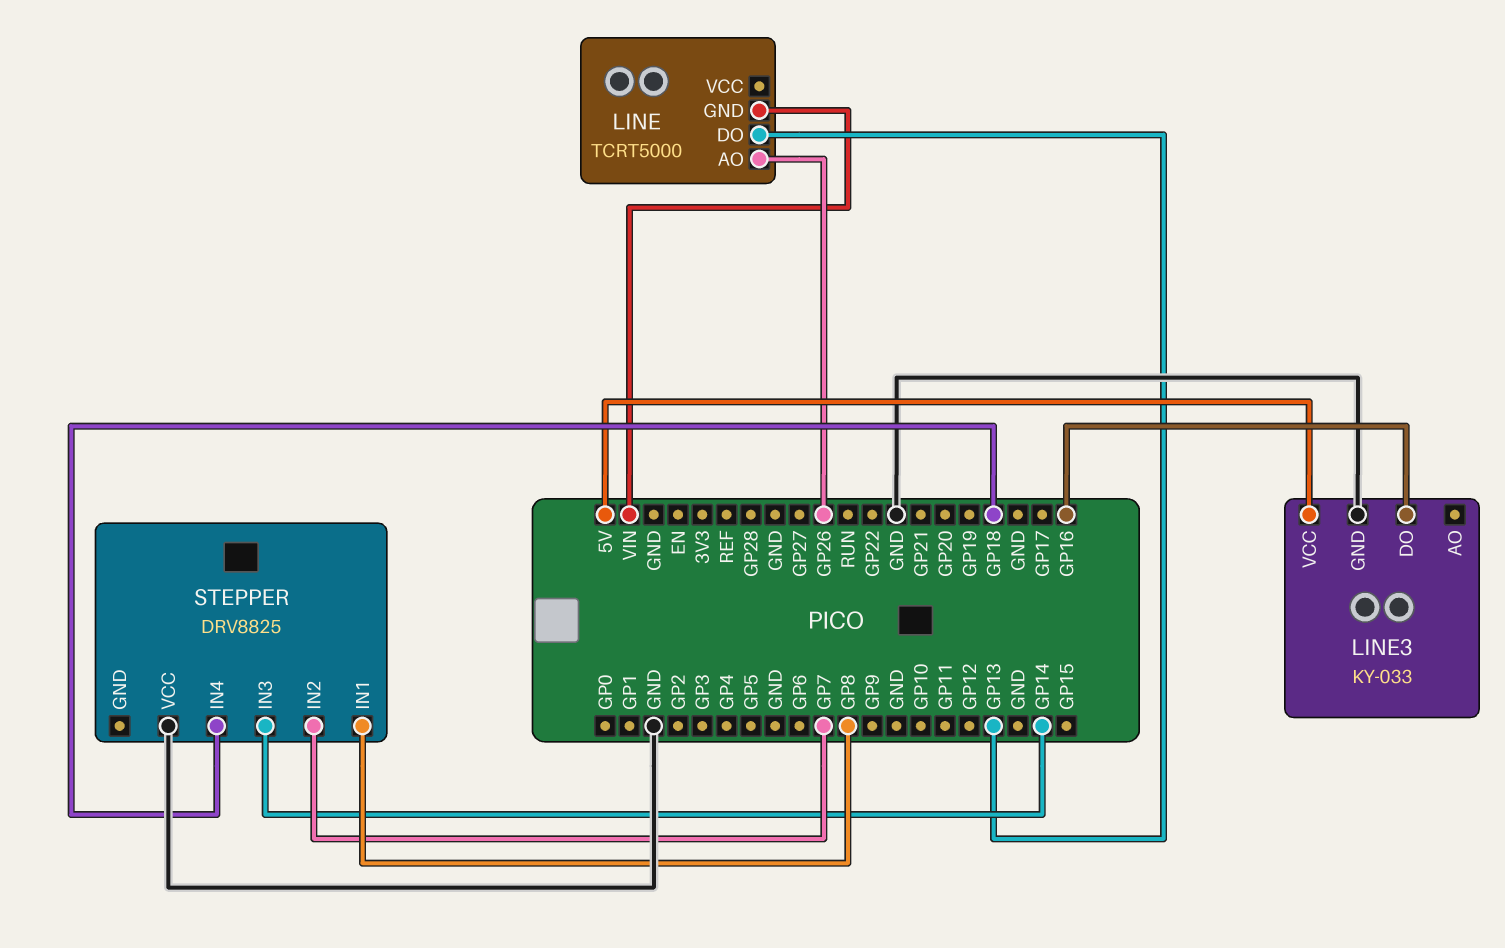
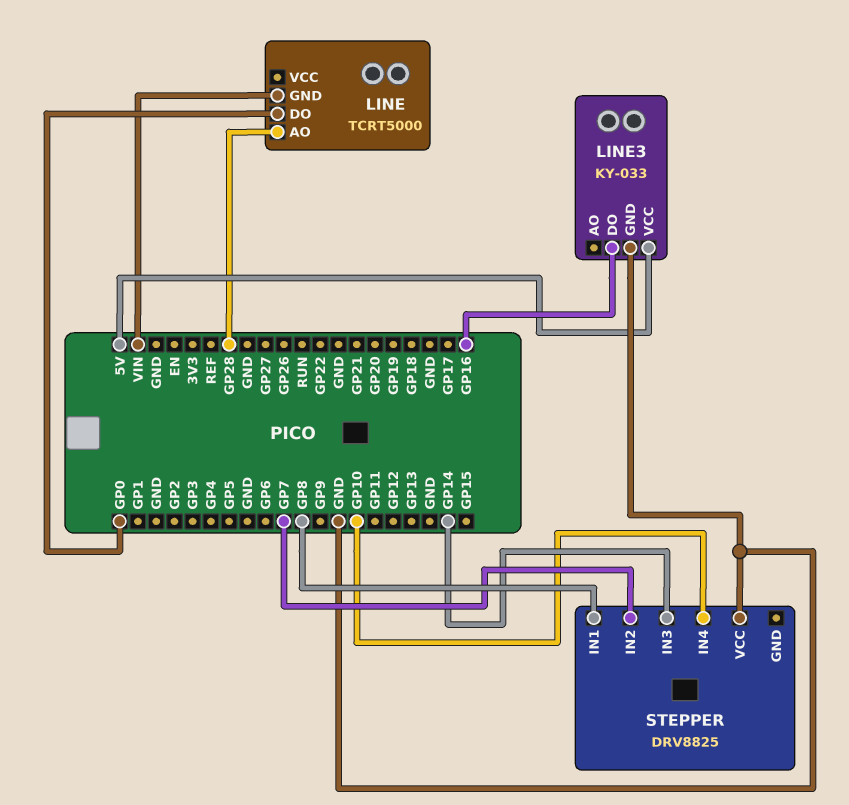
LINE pin AO: GP26 -> GP28
LINE pin DO: GP13 -> GP0
STEPPER pin IN4: GP18 -> GP10

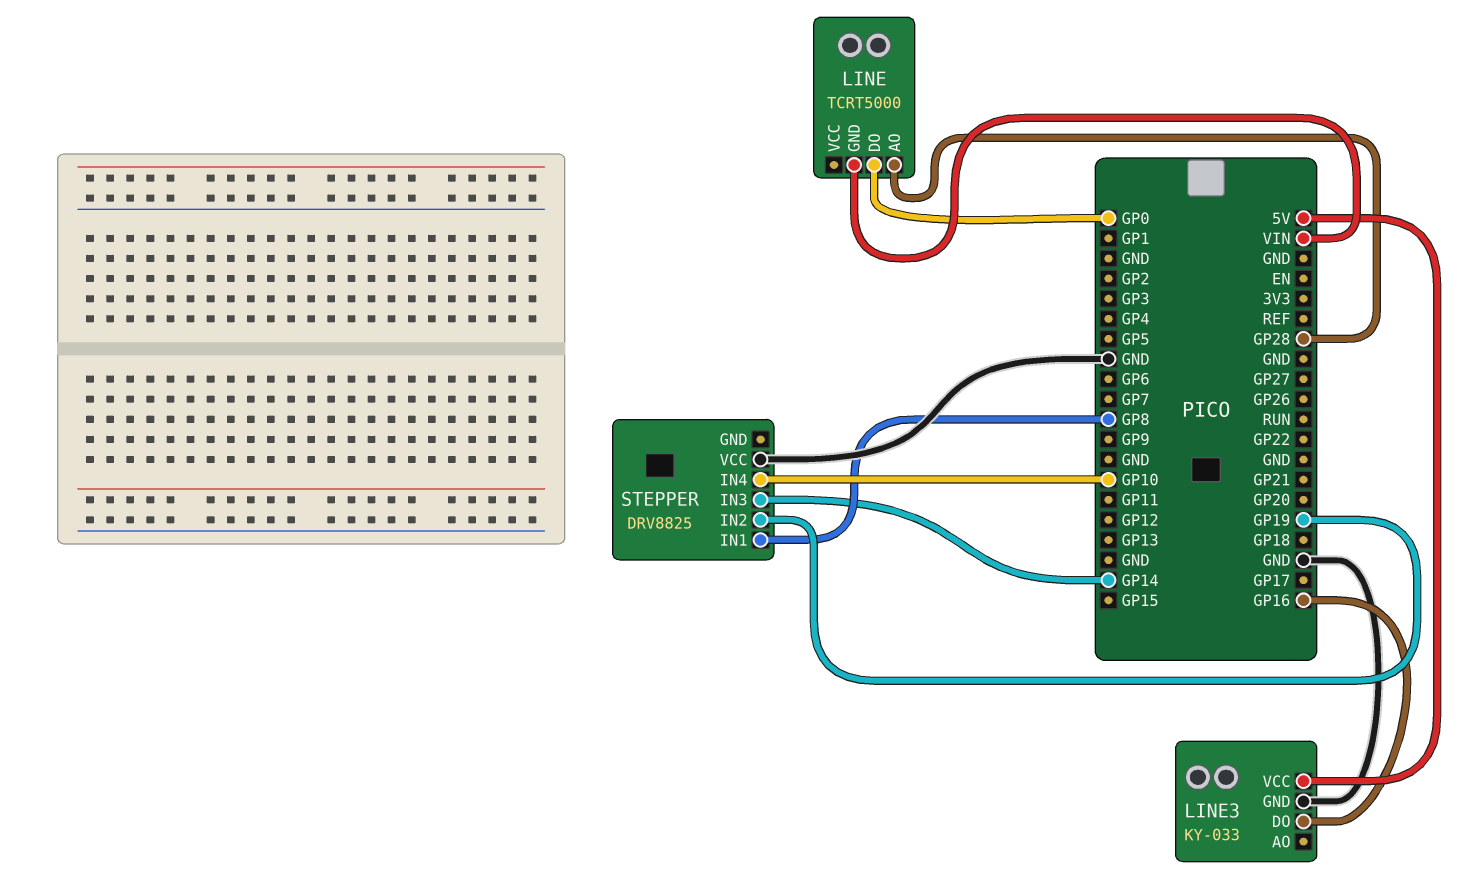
STEPPER pin IN2: GP7 -> GP19

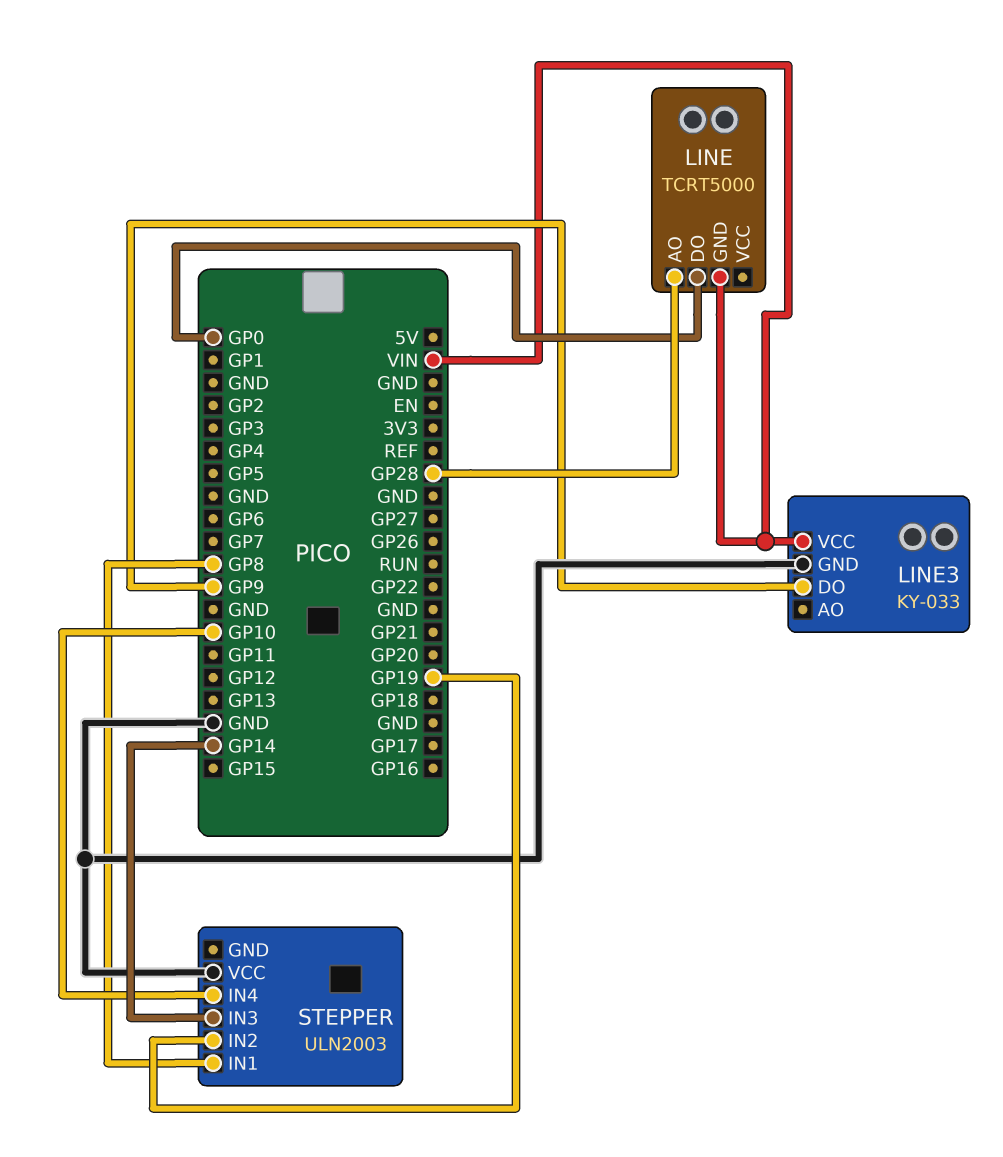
LINE3 pin DO: GP16 -> GP9
LINE3 pin VCC: 5V -> VIN
STEPPER: DRV8825 -> ULN2003

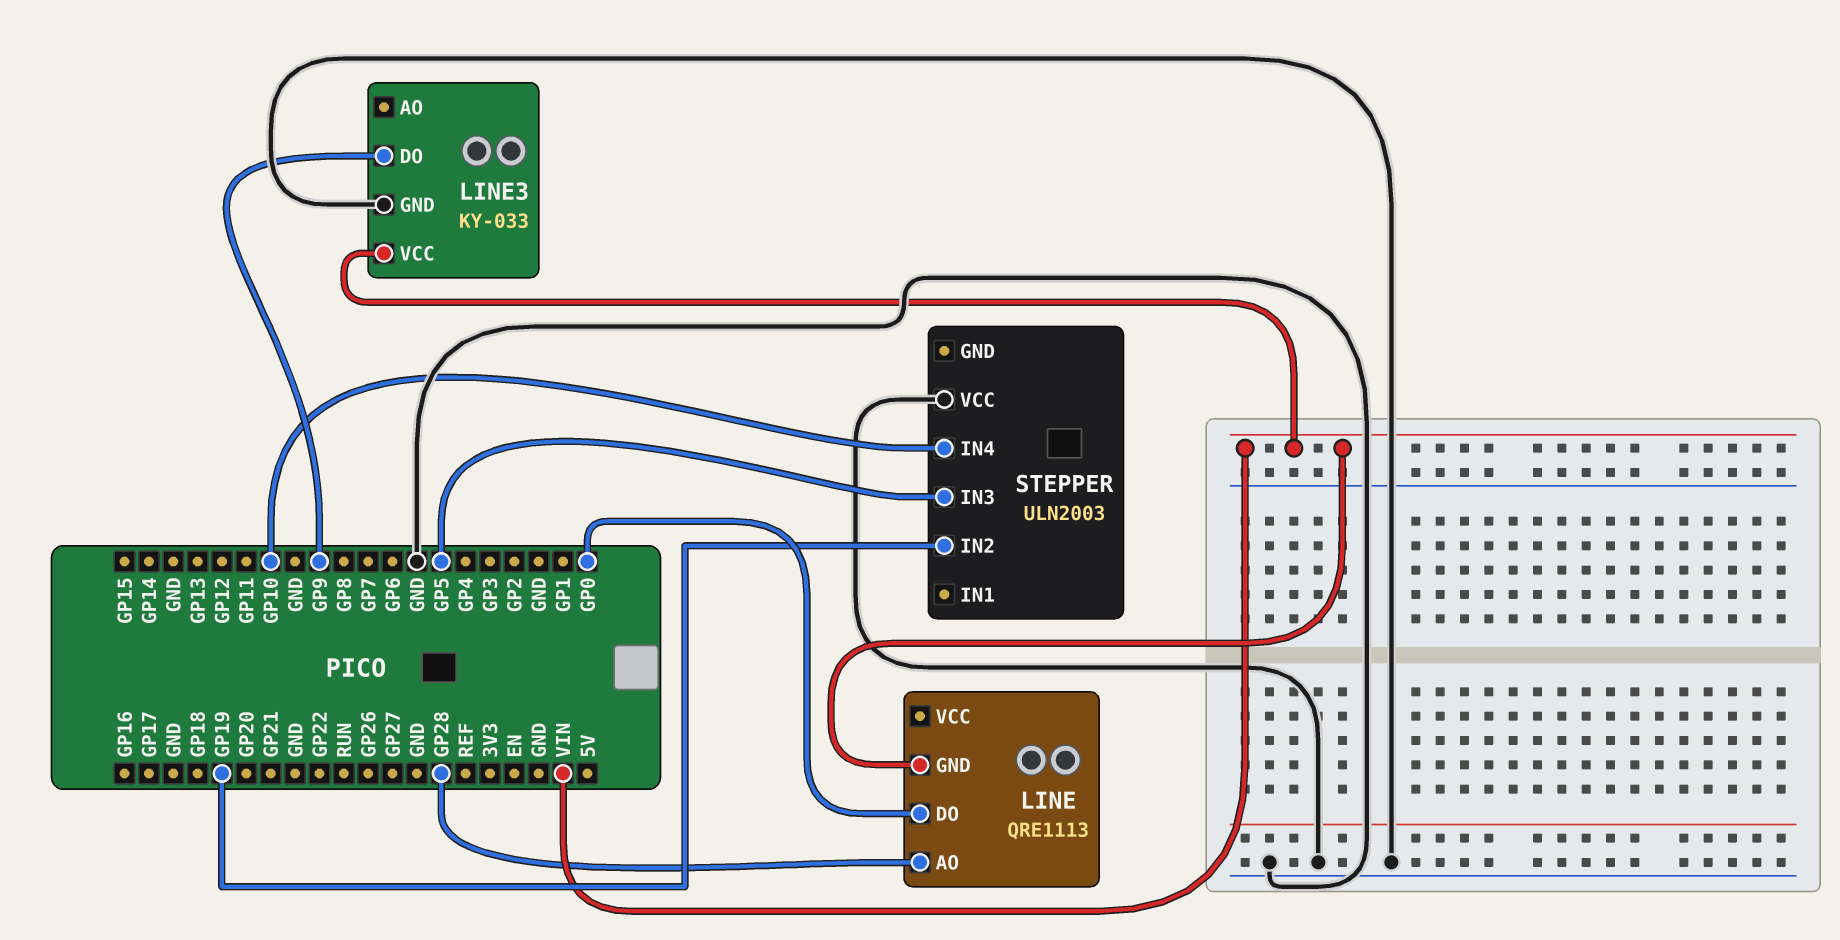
LINE: TCRT5000 -> QRE1113
STEPPER pin IN1: GP8 -> none
STEPPER pin IN3: GP14 -> GP5

